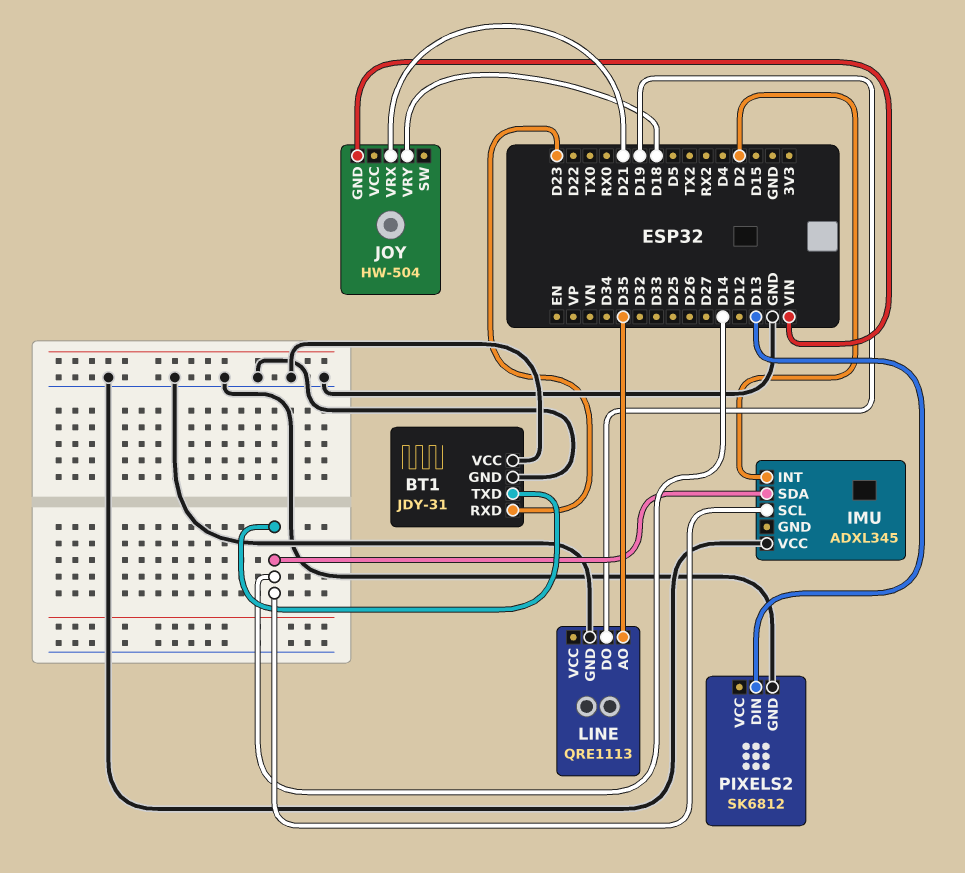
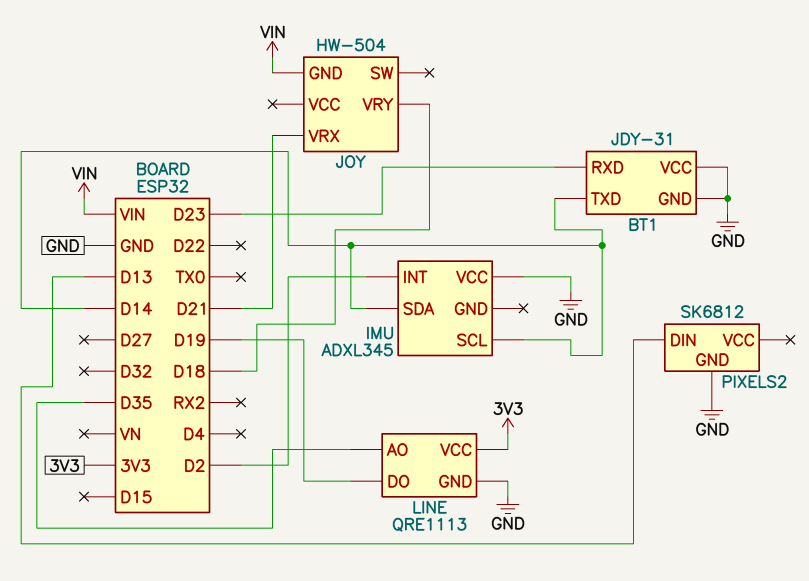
LINE pin VCC: none -> 3V3

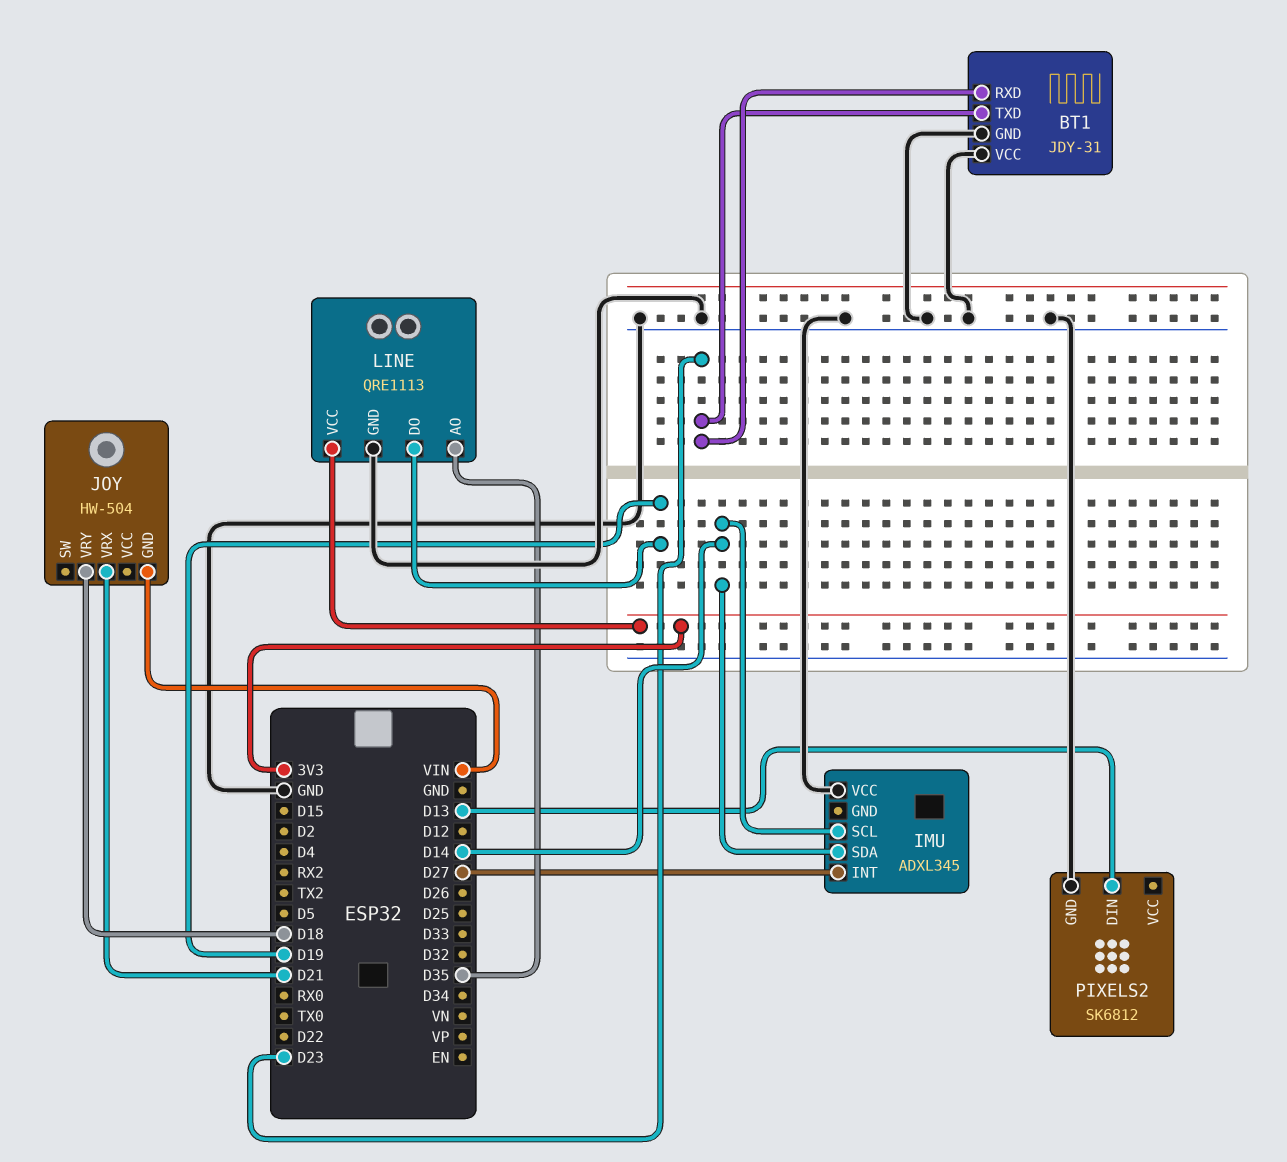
BT1 pin TXD: D14 -> D23
IMU pin INT: D2 -> D27

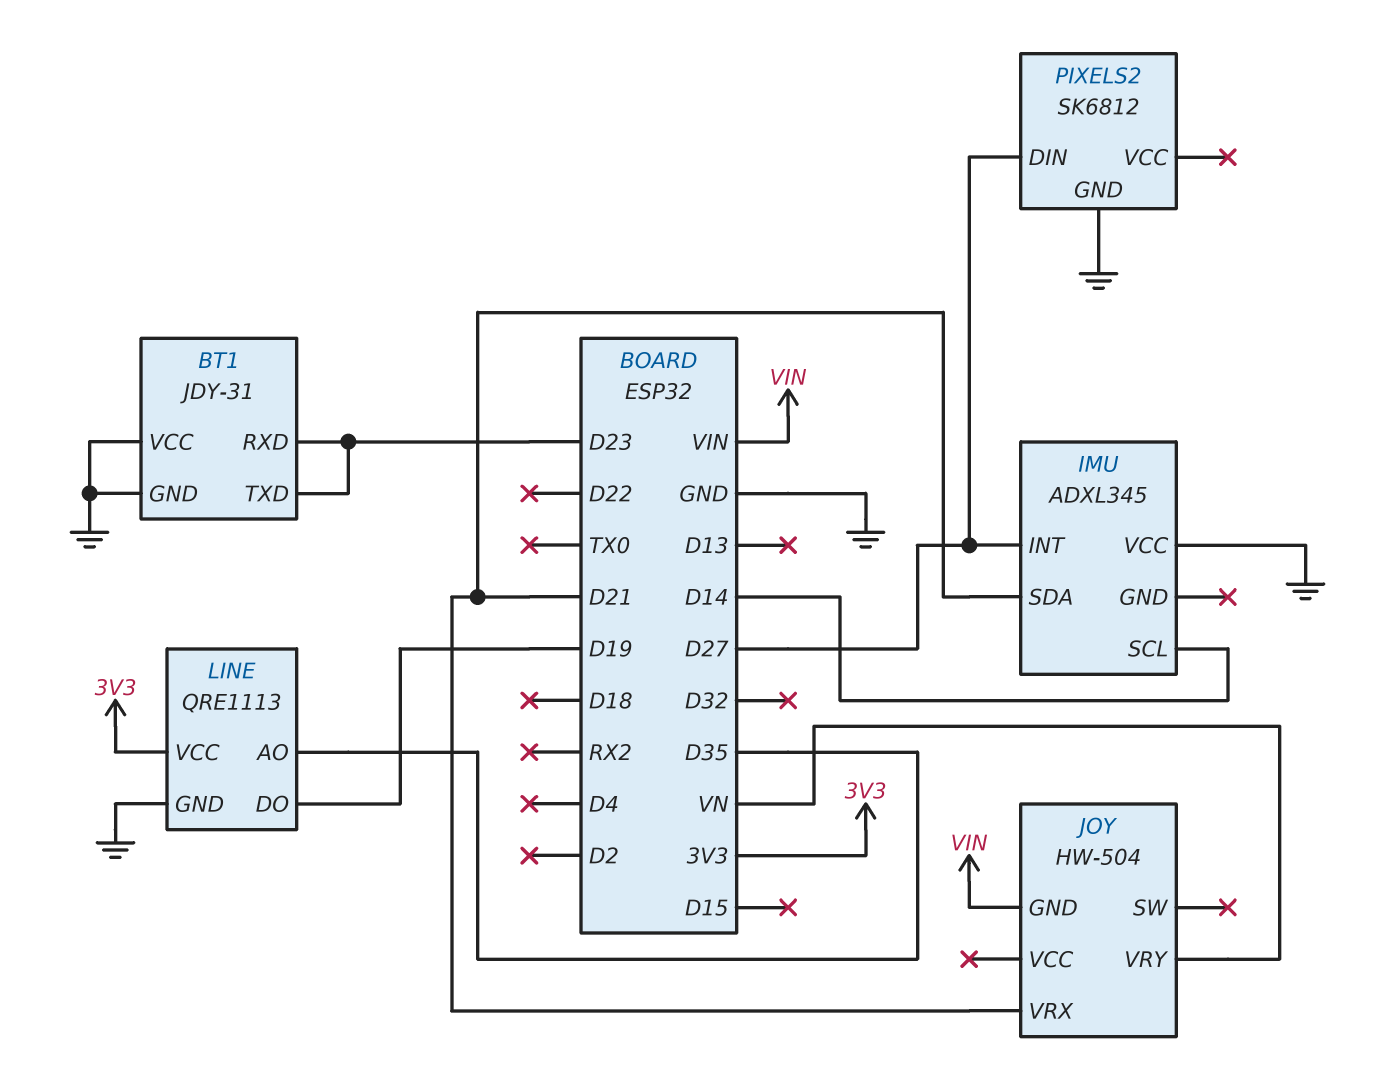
IMU pin SDA: D14 -> D21
JOY pin VRY: D18 -> VN
PIXELS2 pin DIN: D13 -> D27

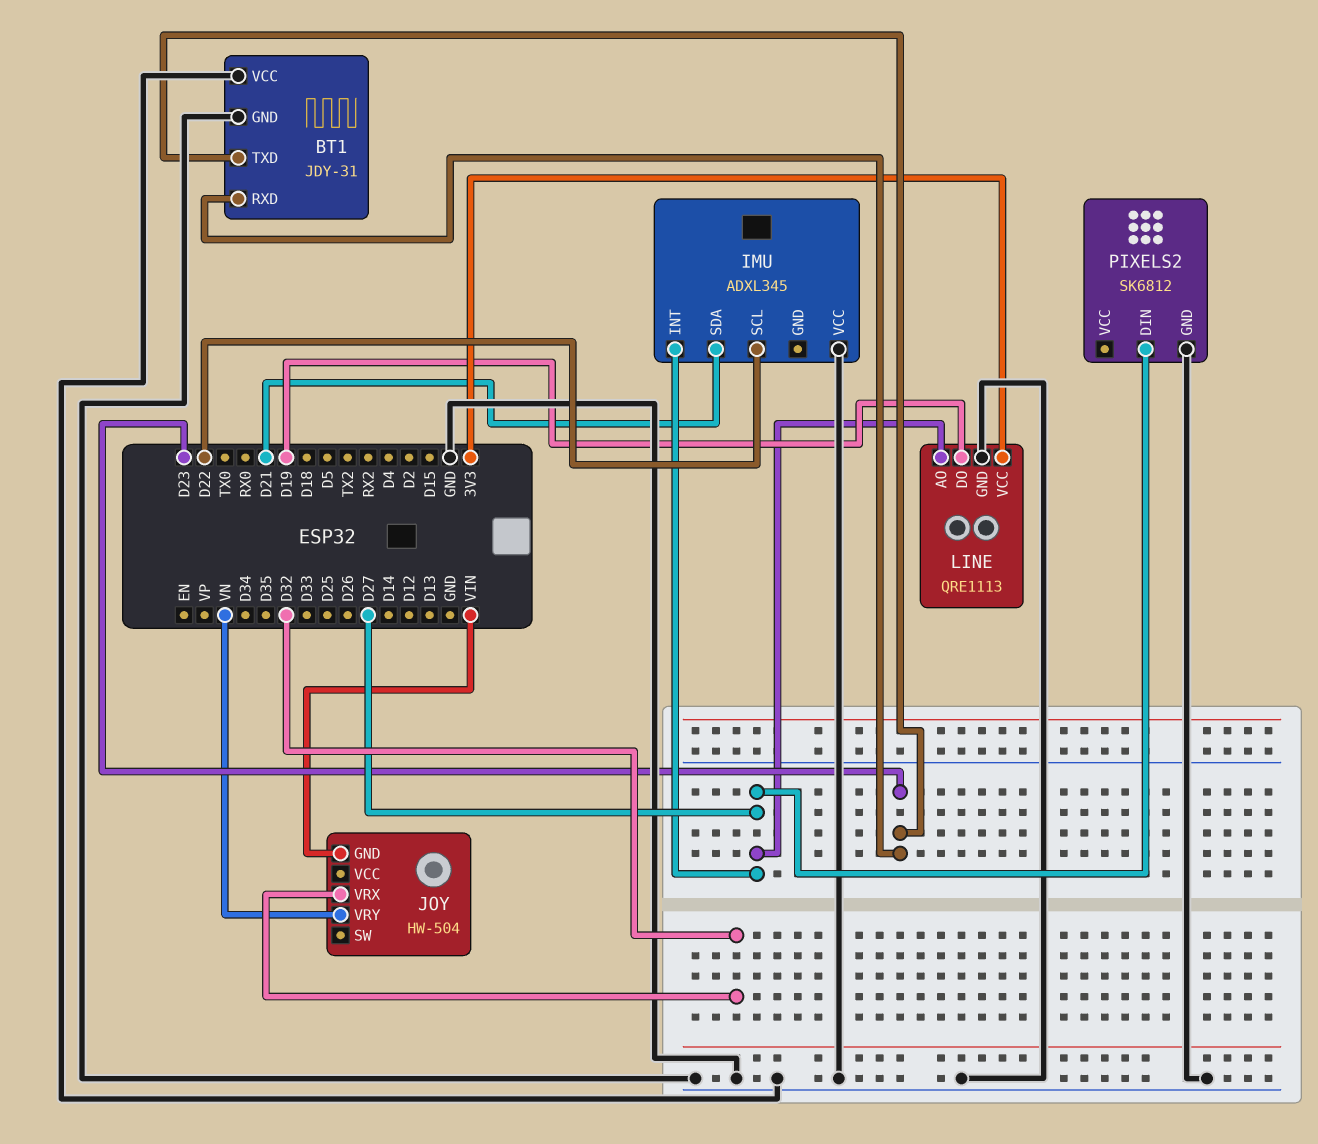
IMU pin SCL: D14 -> D22
JOY pin VRX: D21 -> D32
LINE pin AO: D35 -> D27

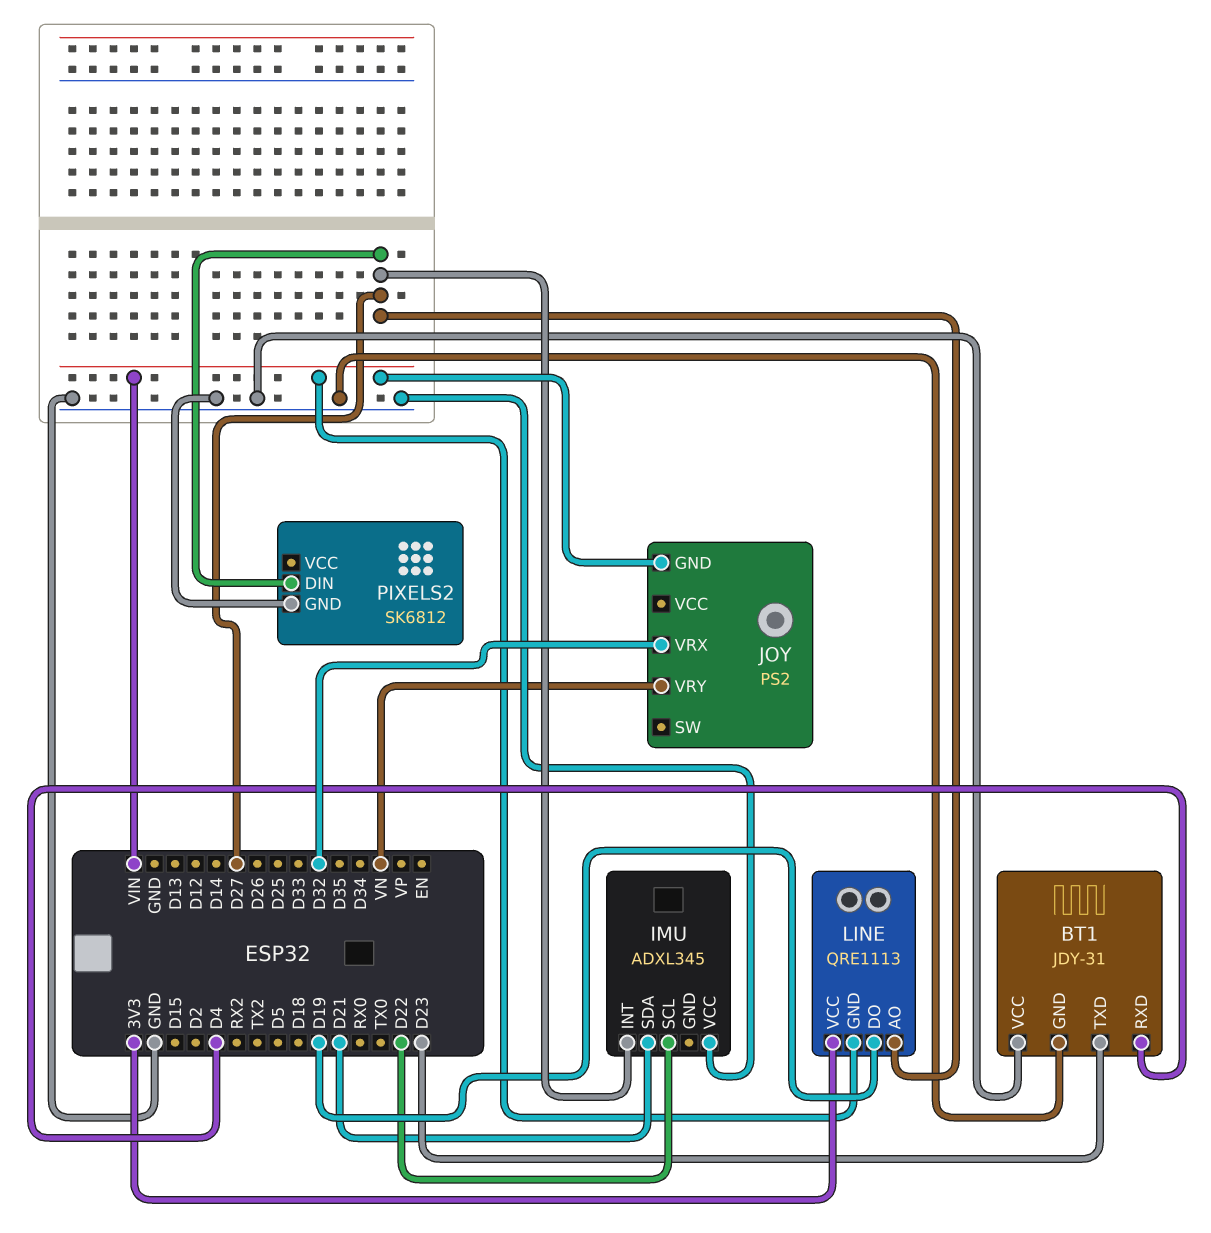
BT1 pin RXD: D23 -> D4
JOY: HW-504 -> PS2
LINE pin GND: GND -> VIN

